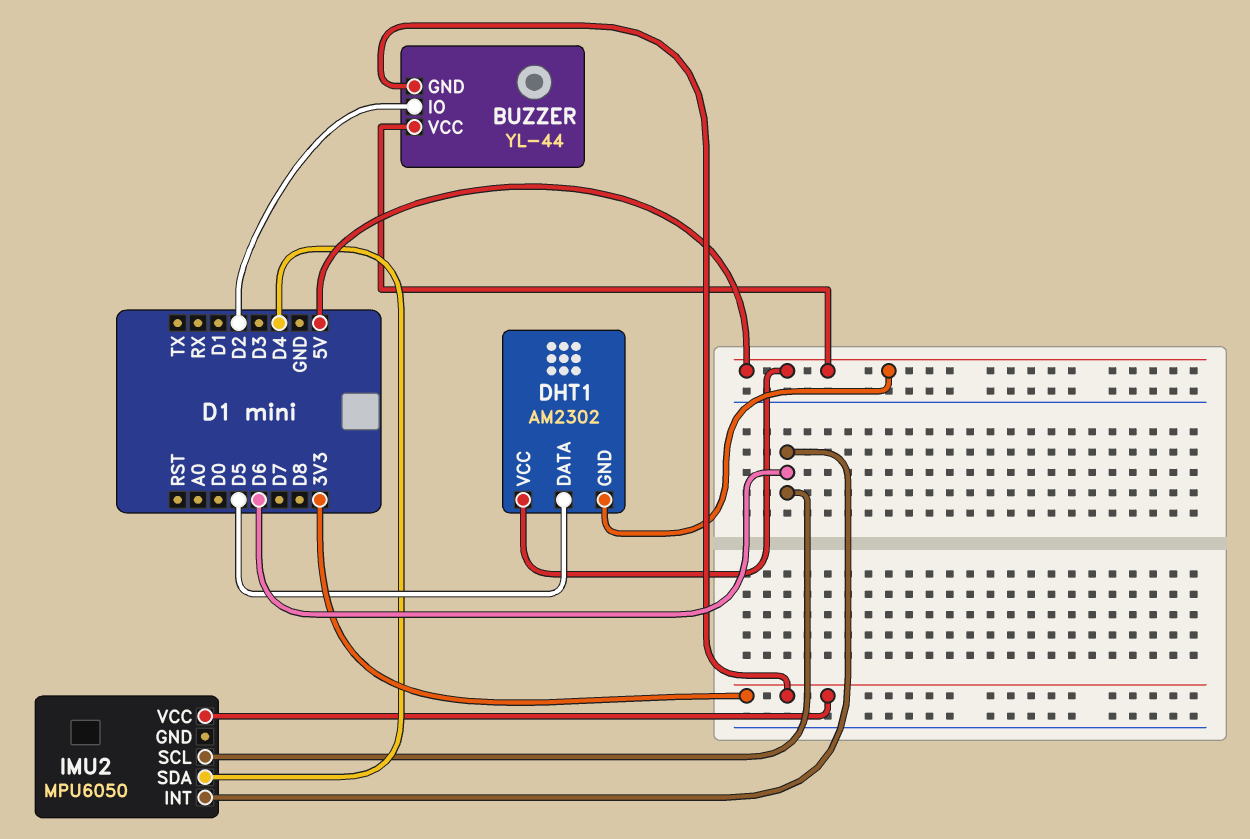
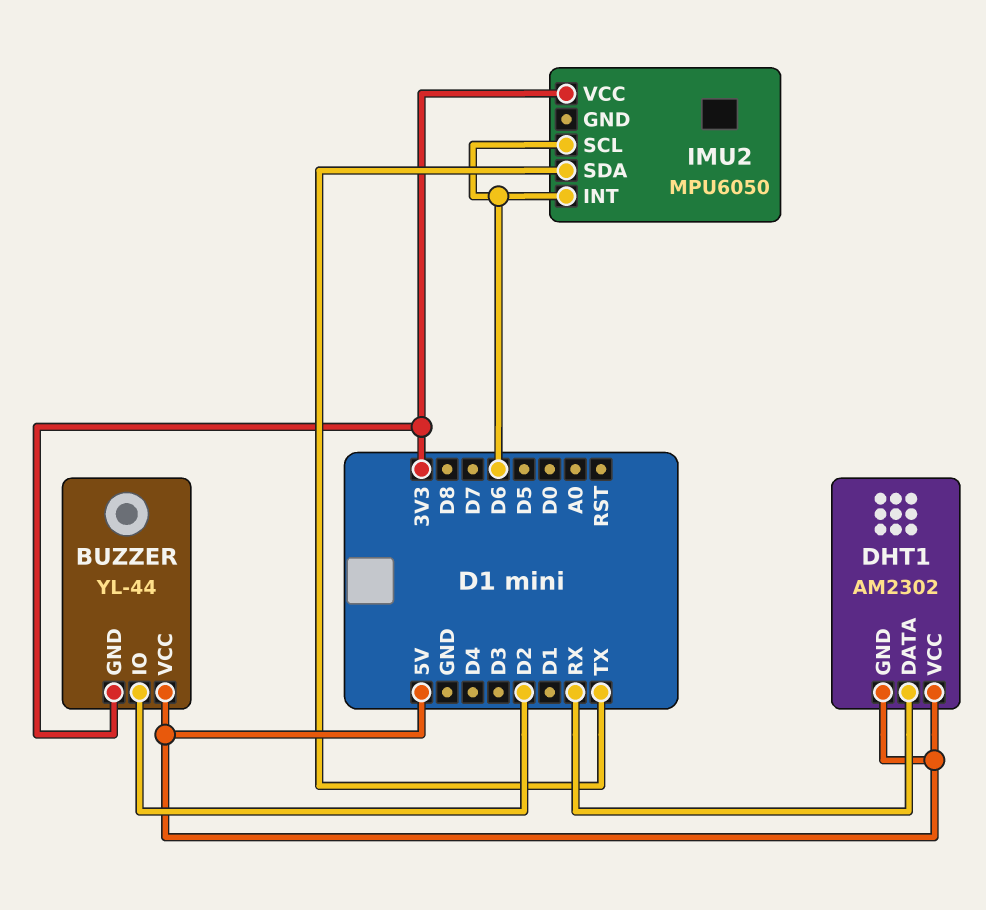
DHT1 pin DATA: D5 -> RX
IMU2 pin SDA: D4 -> TX

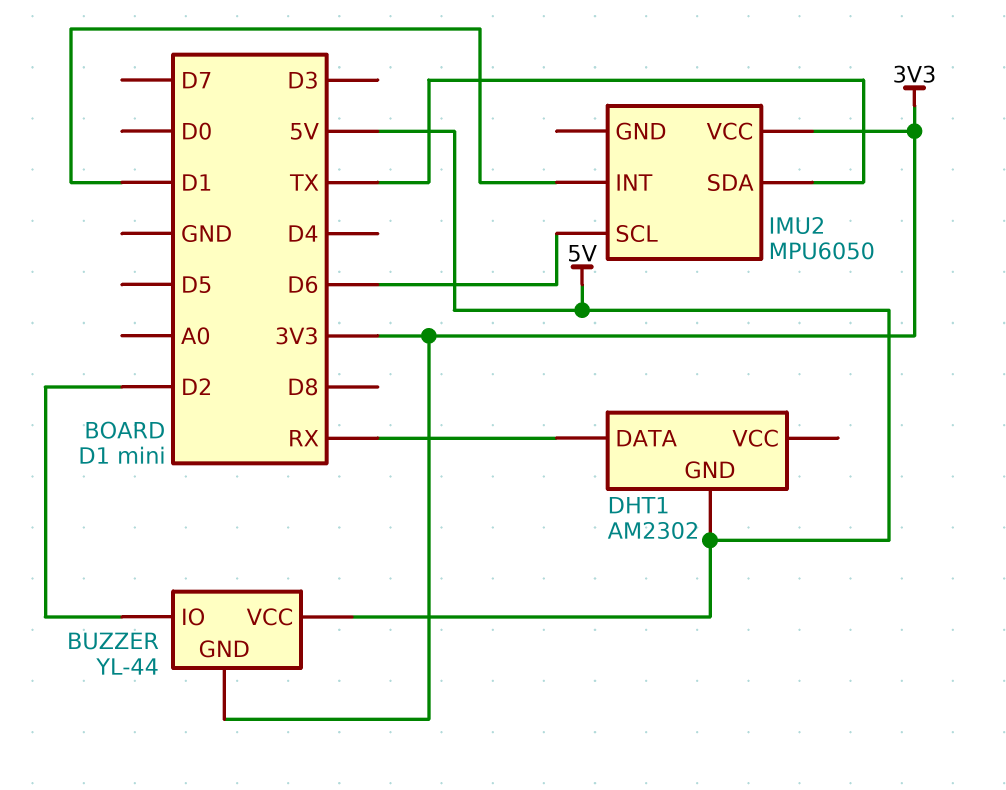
DHT1 pin VCC: 5V -> none
IMU2 pin INT: D6 -> D1

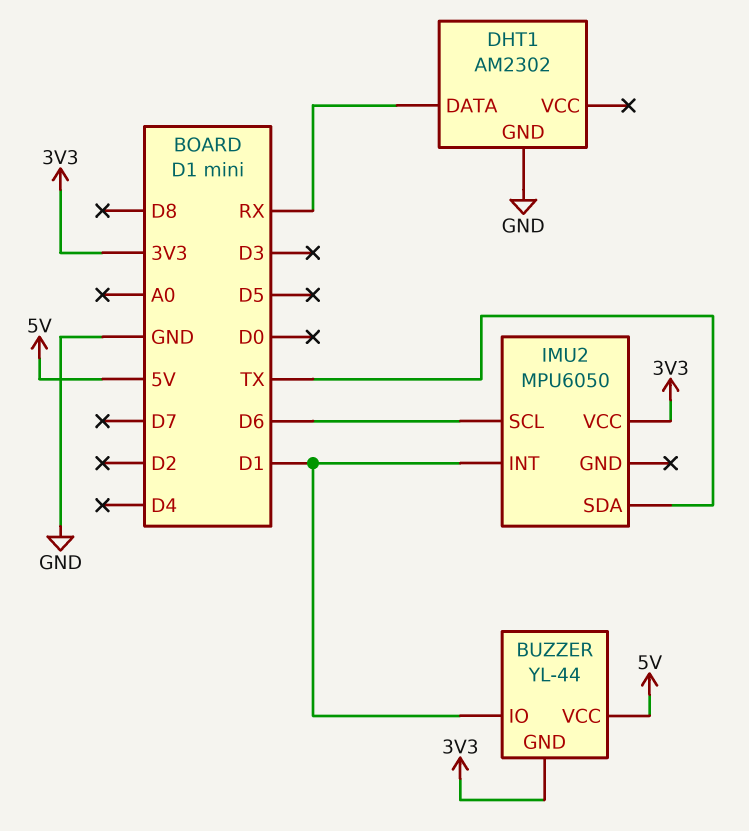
BUZZER pin IO: D2 -> D1
DHT1 pin GND: 5V -> GND

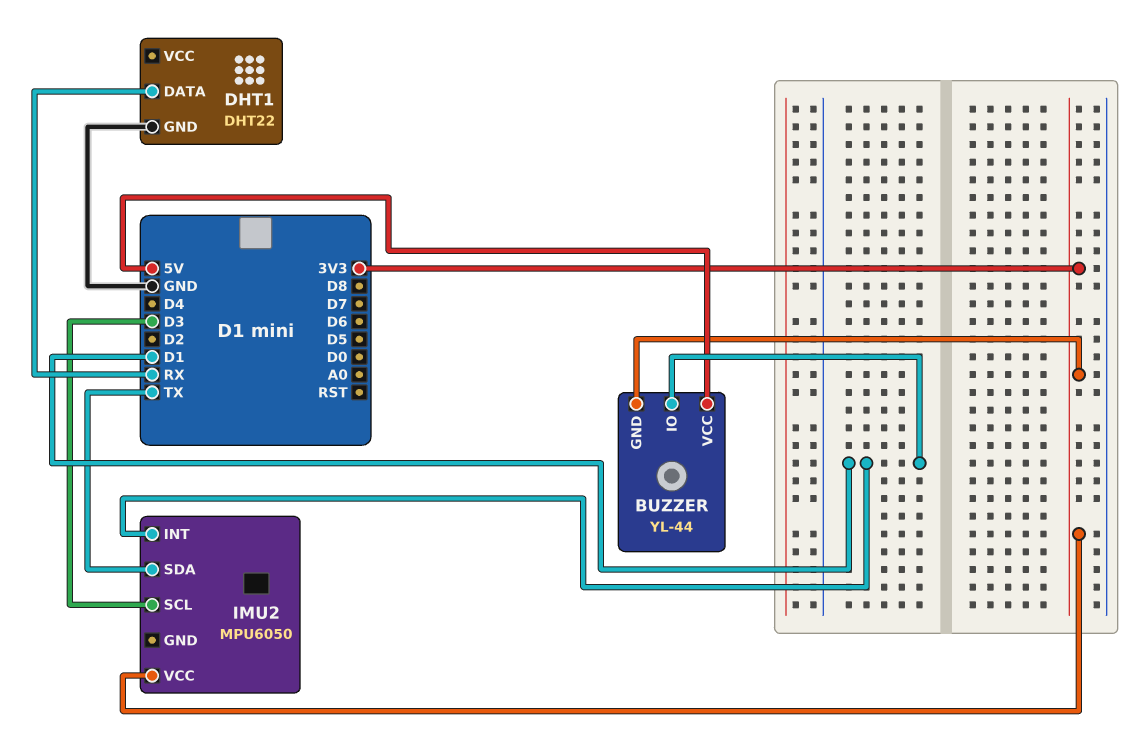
DHT1: AM2302 -> DHT22
IMU2 pin SCL: D6 -> D3

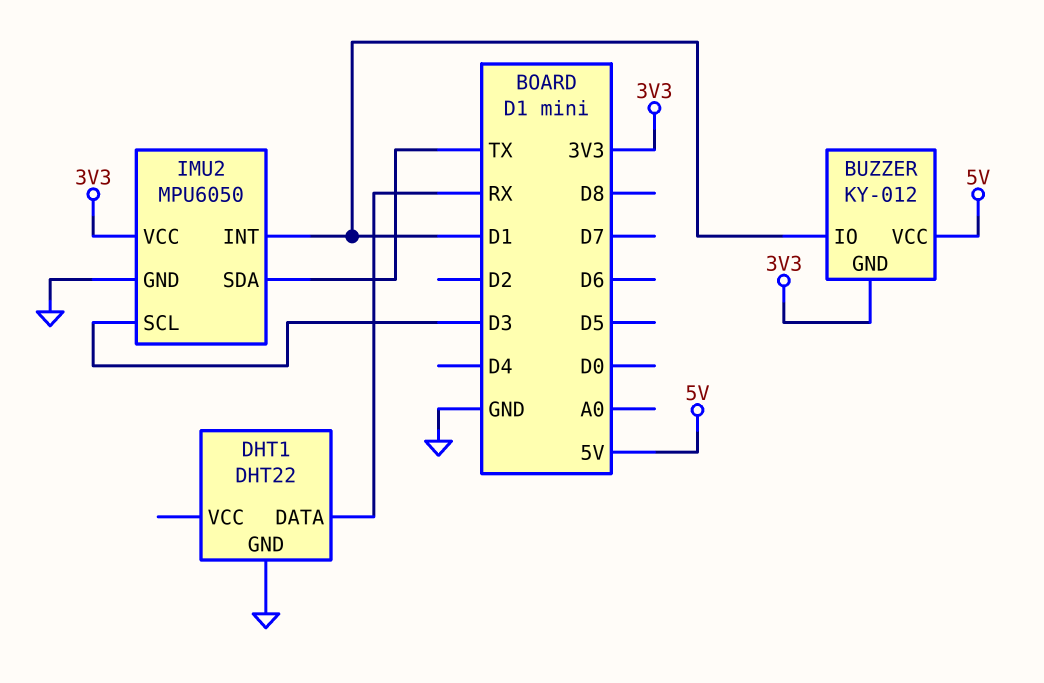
BUZZER: YL-44 -> KY-012
IMU2 pin GND: none -> GND

